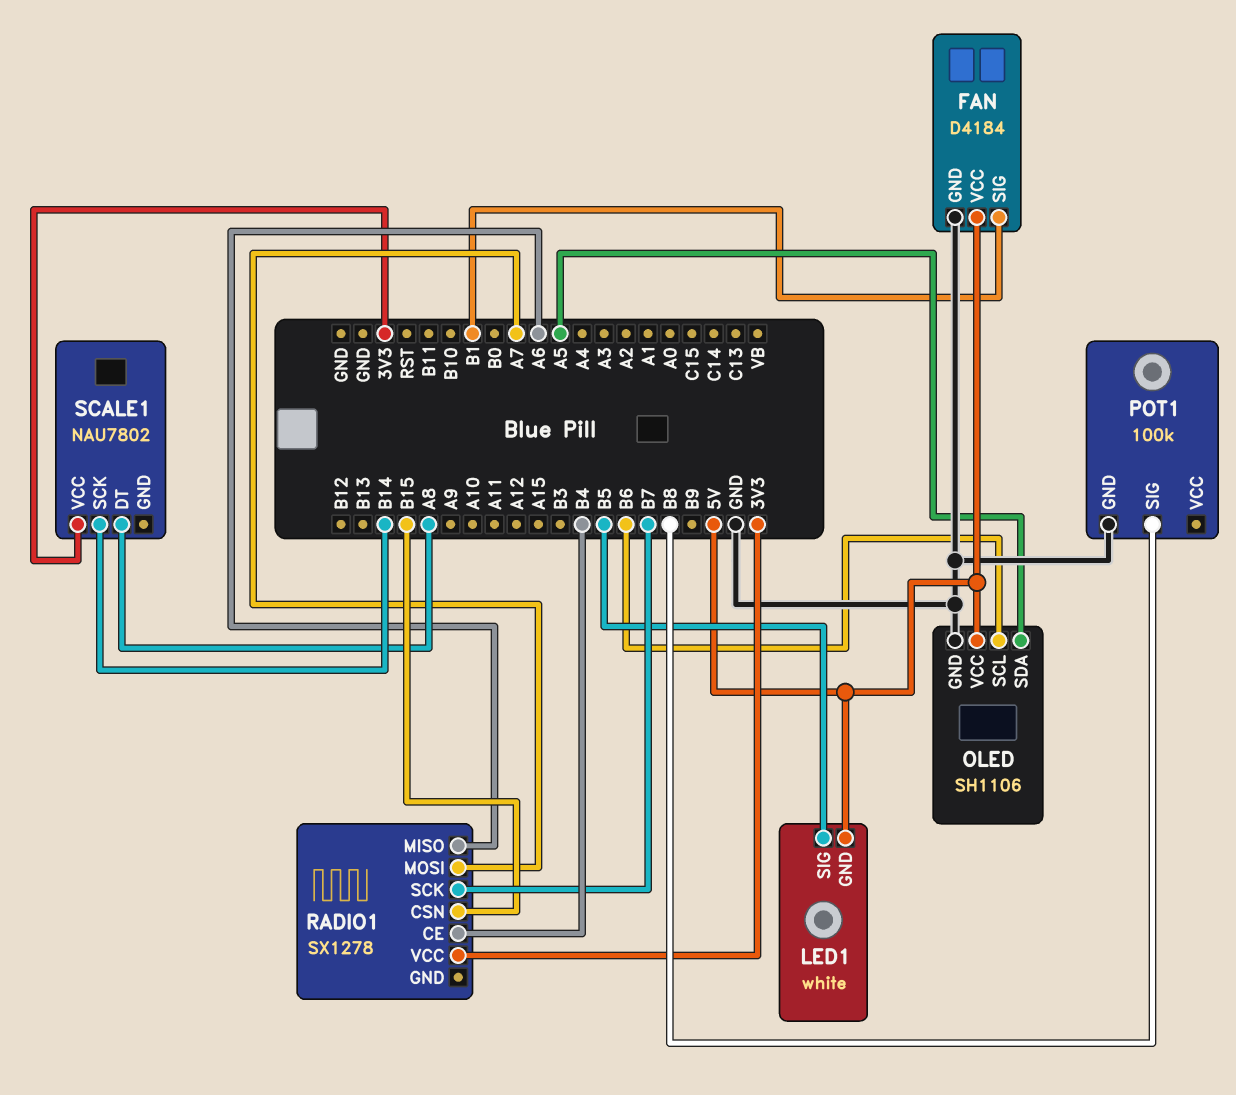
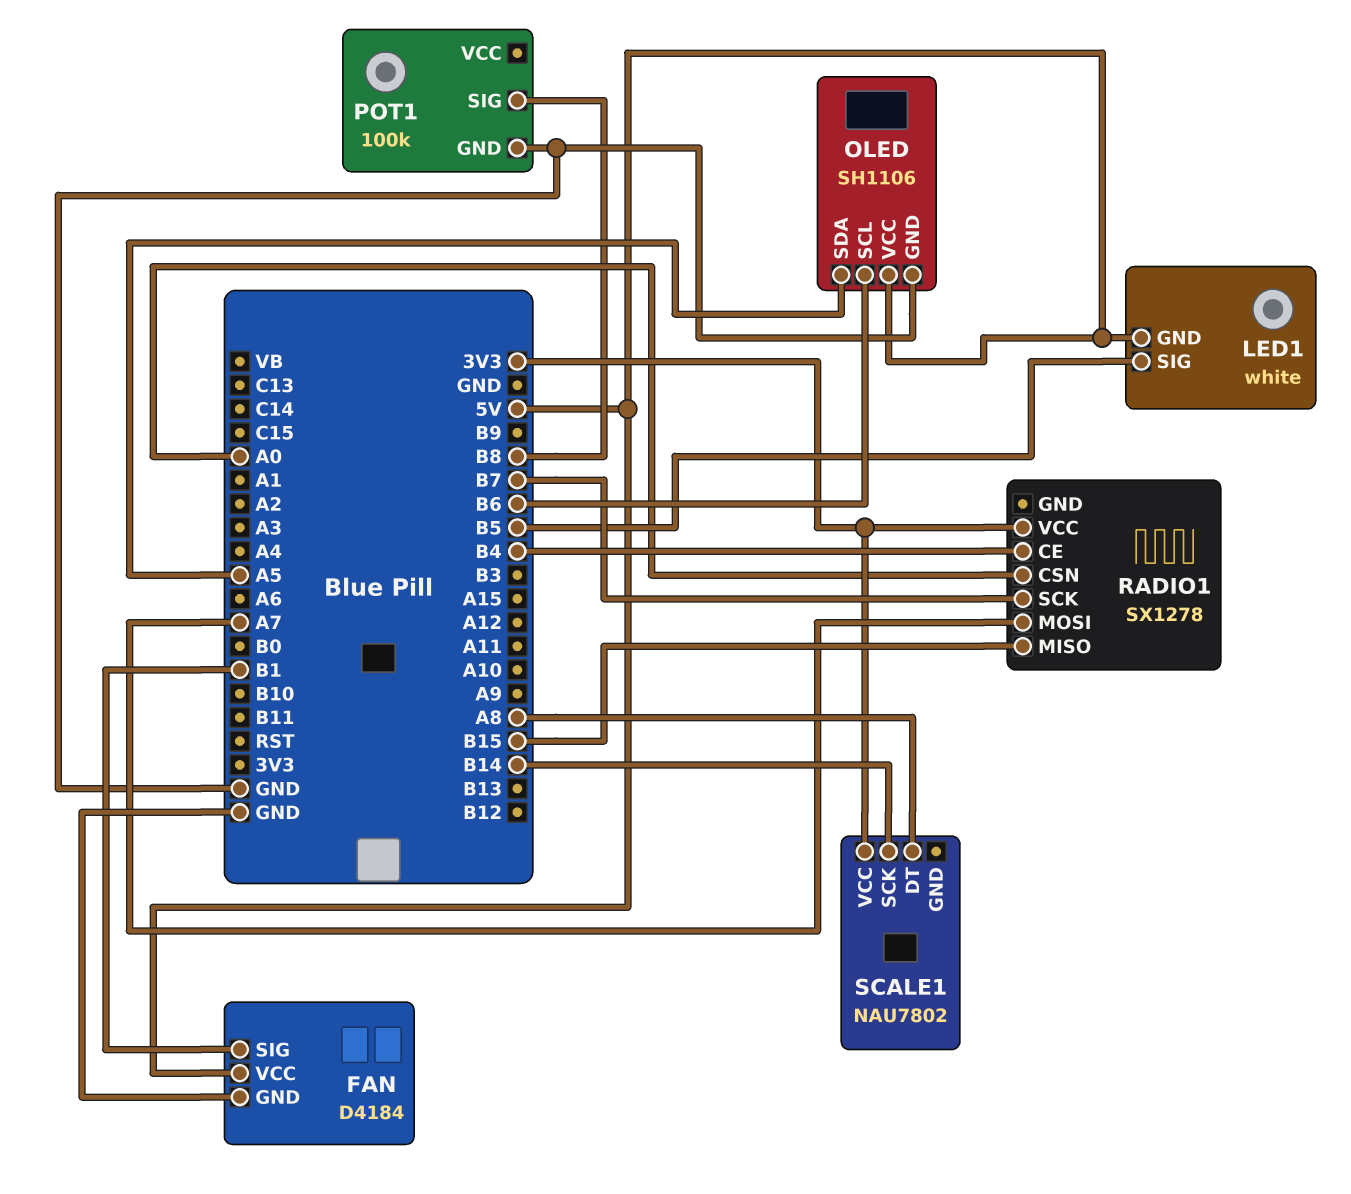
RADIO1 pin CSN: B15 -> A0
RADIO1 pin MISO: A6 -> B15

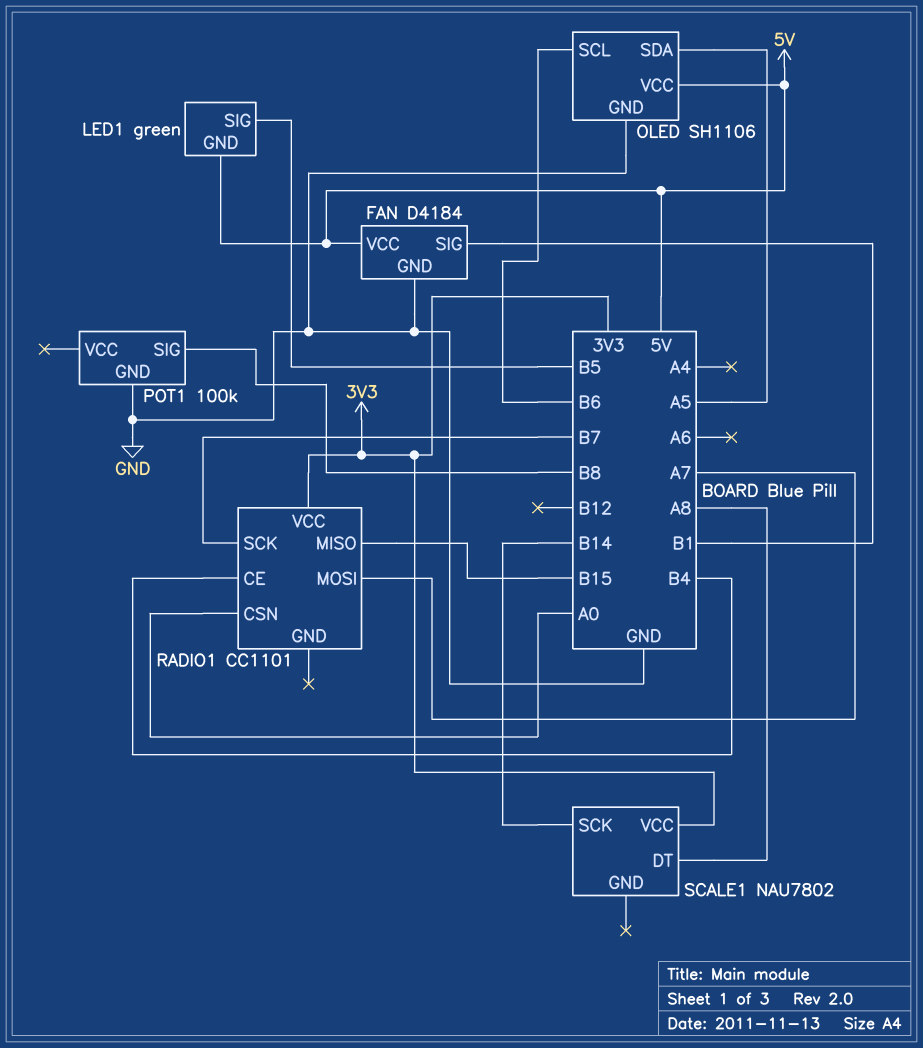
LED1: white -> green
RADIO1: SX1278 -> CC1101

